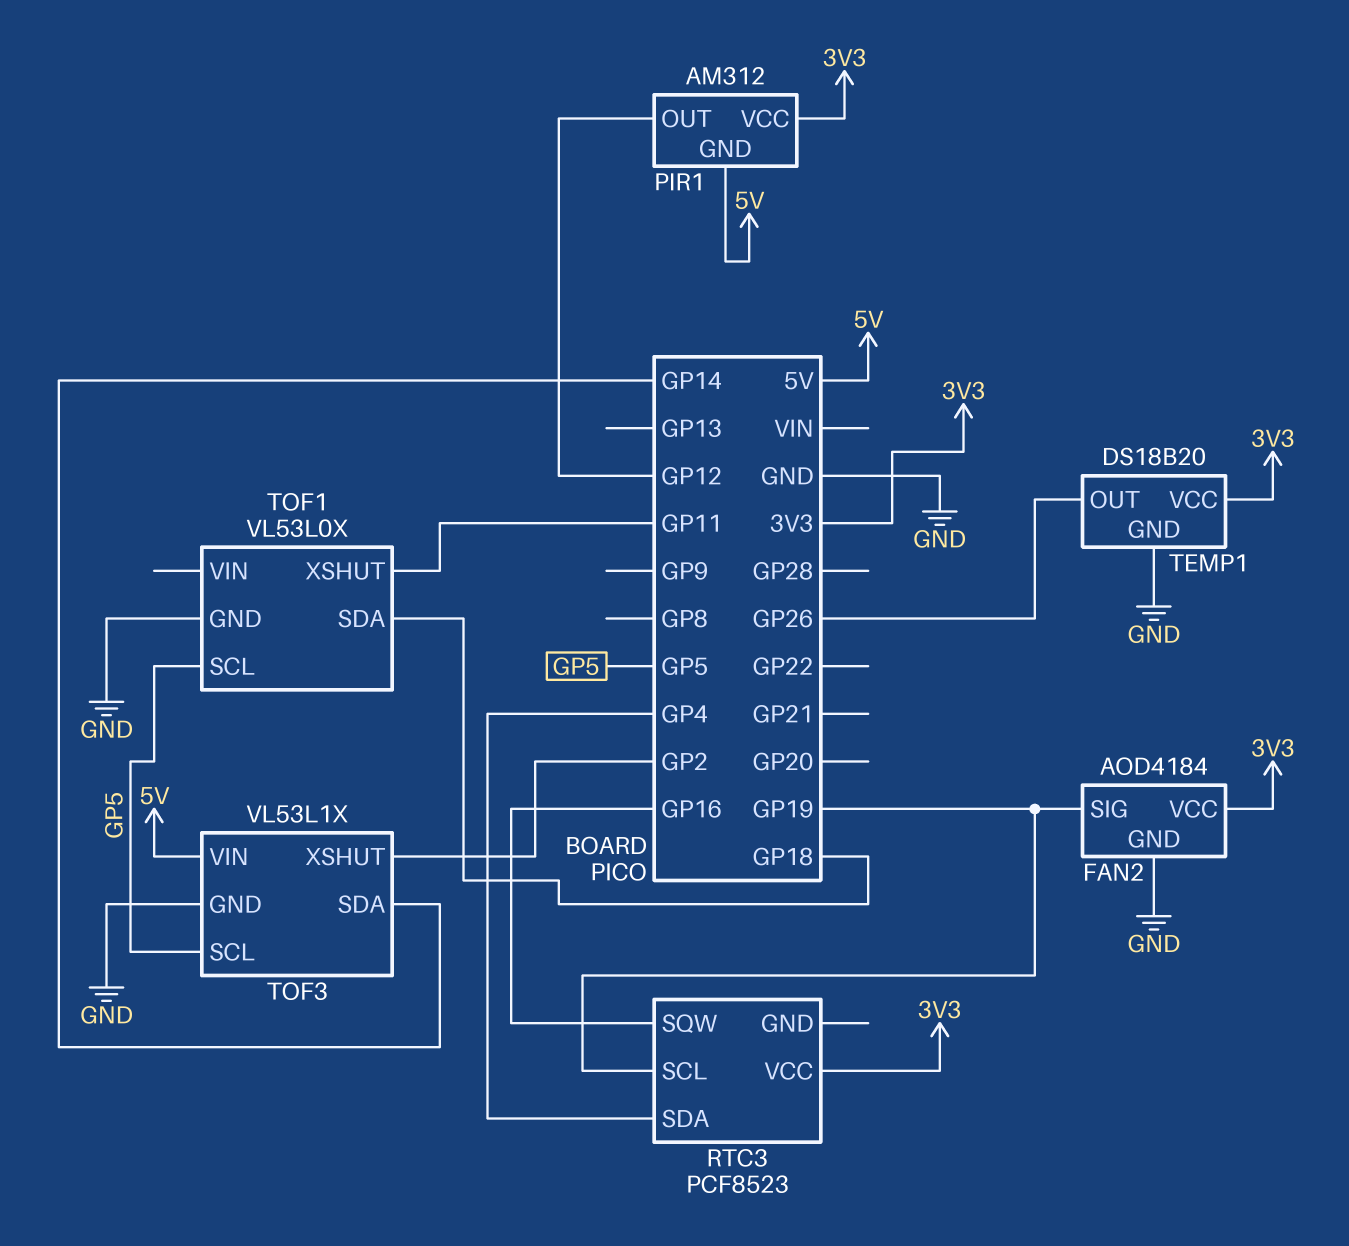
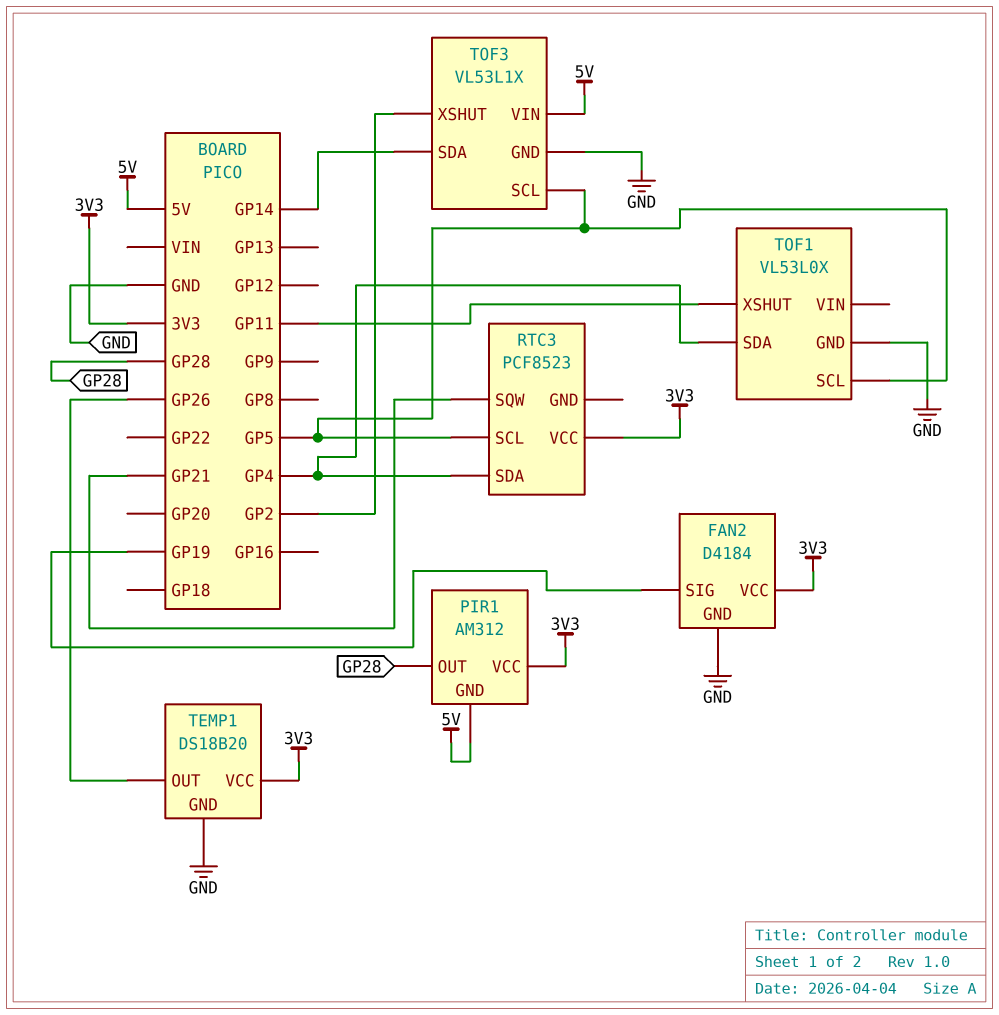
FAN2: AOD4184 -> D4184
PIR1 pin OUT: GP12 -> GP28
RTC3 pin SCL: GP19 -> GP5
RTC3 pin SQW: GP16 -> GP21
TOF1 pin SDA: GP18 -> GP4

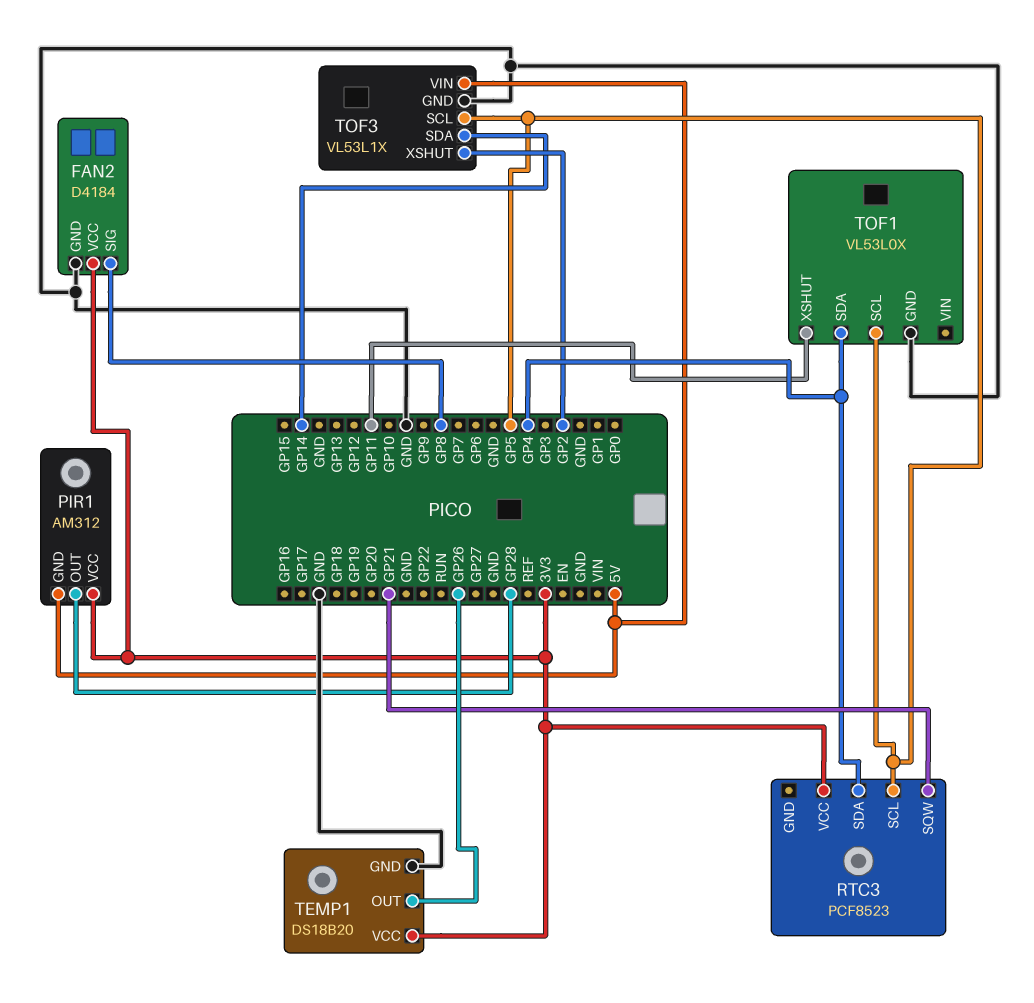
FAN2 pin SIG: GP19 -> GP8

